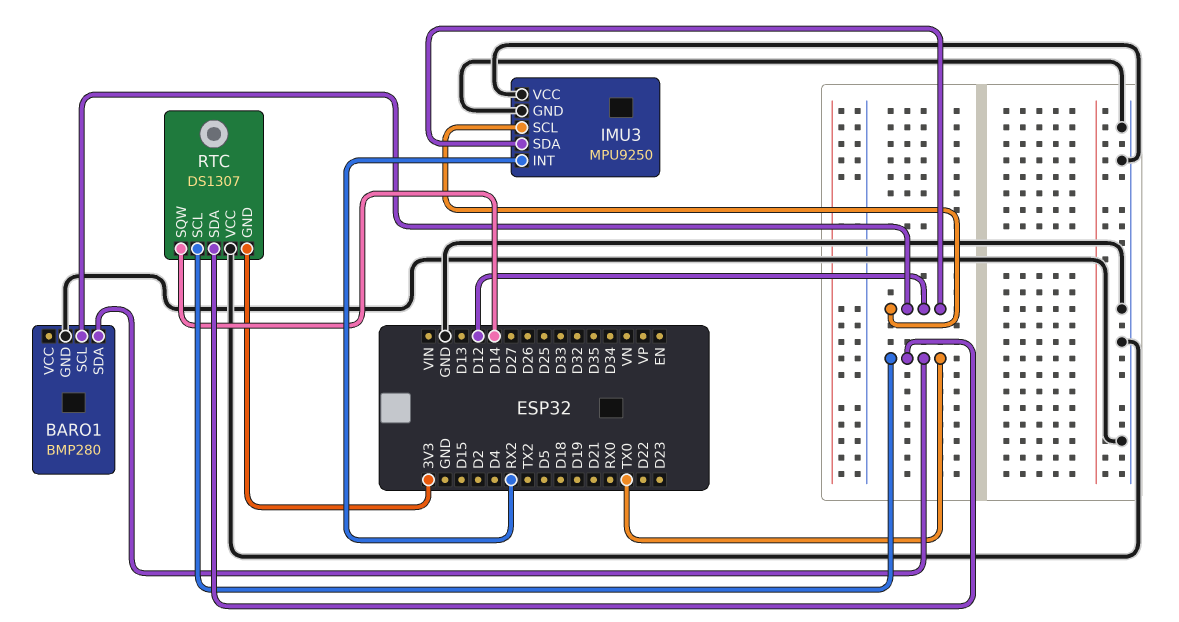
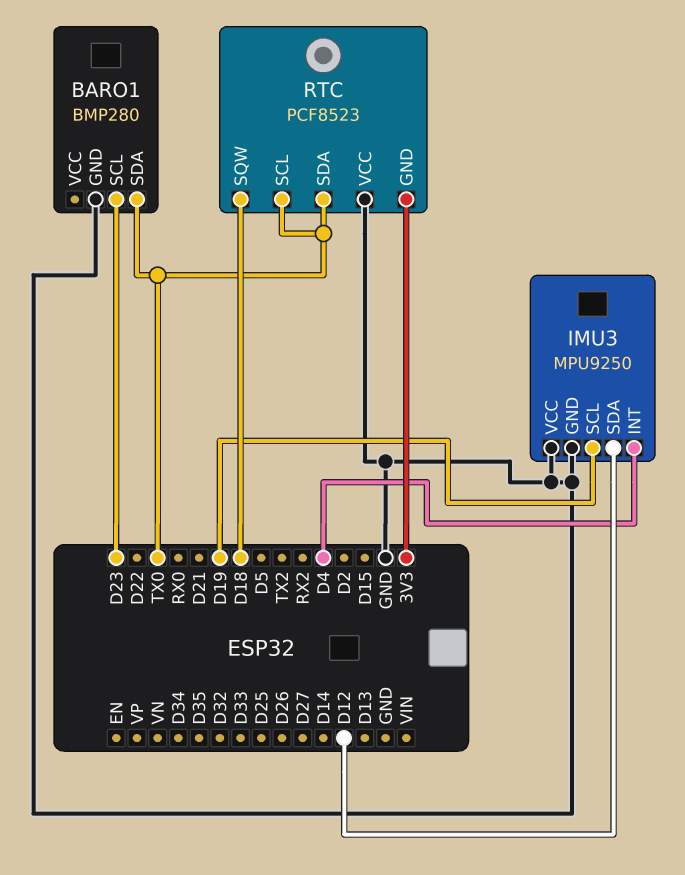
BARO1 pin SCL: D12 -> D23
IMU3 pin INT: RX2 -> D4
IMU3 pin SCL: D12 -> D19
RTC: DS1307 -> PCF8523
RTC pin SQW: D14 -> D18

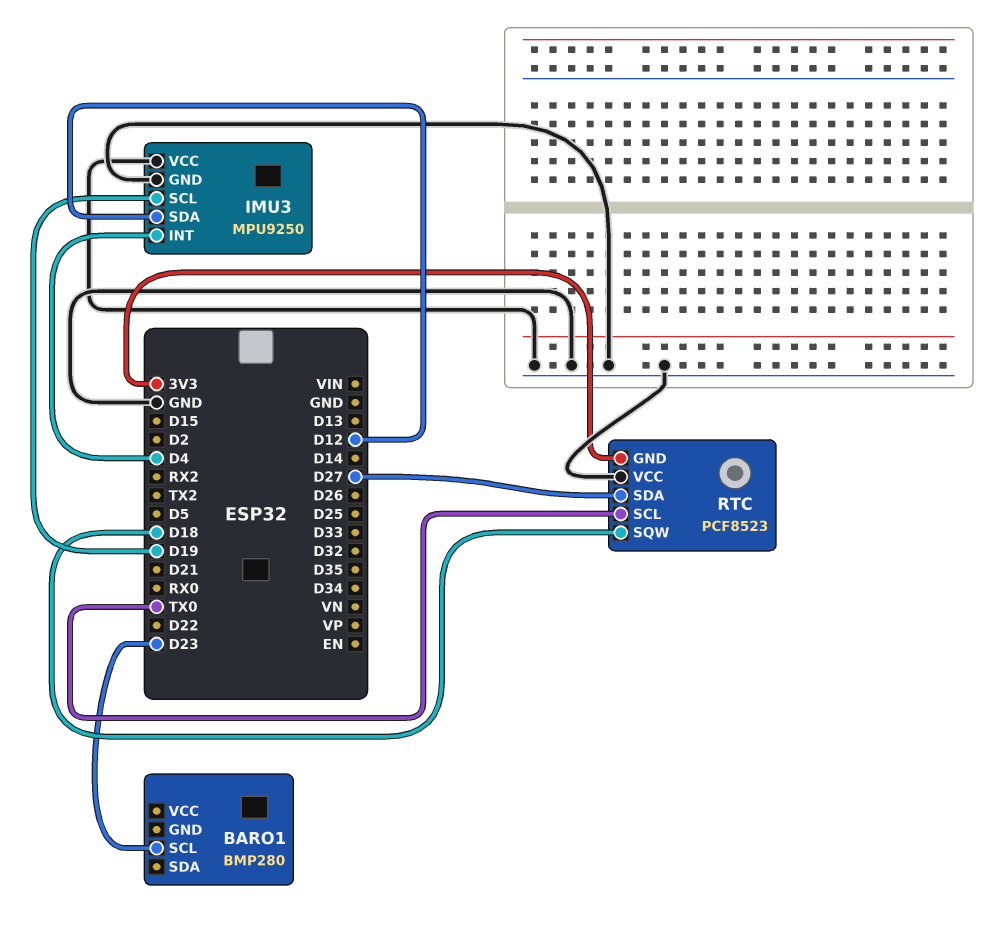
BARO1 pin GND: GND -> none
BARO1 pin SDA: TX0 -> none
RTC pin SDA: TX0 -> D27

